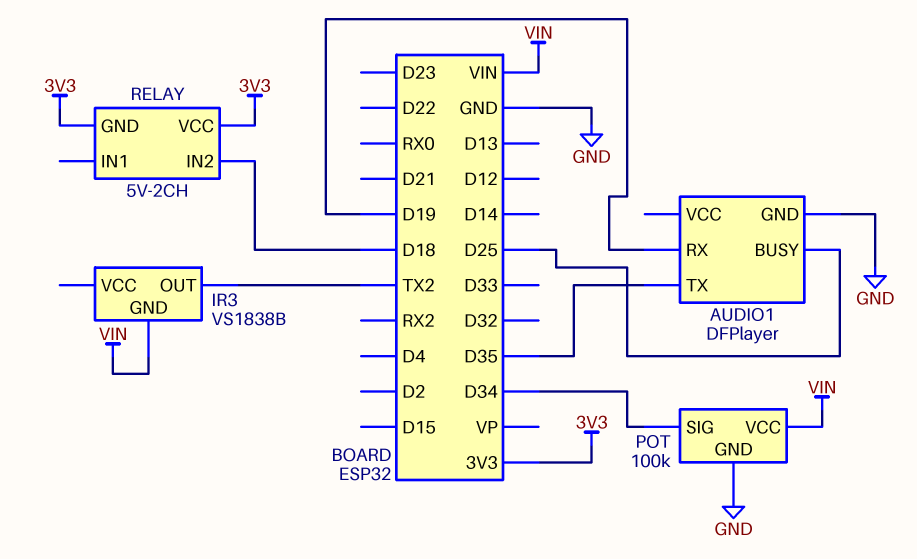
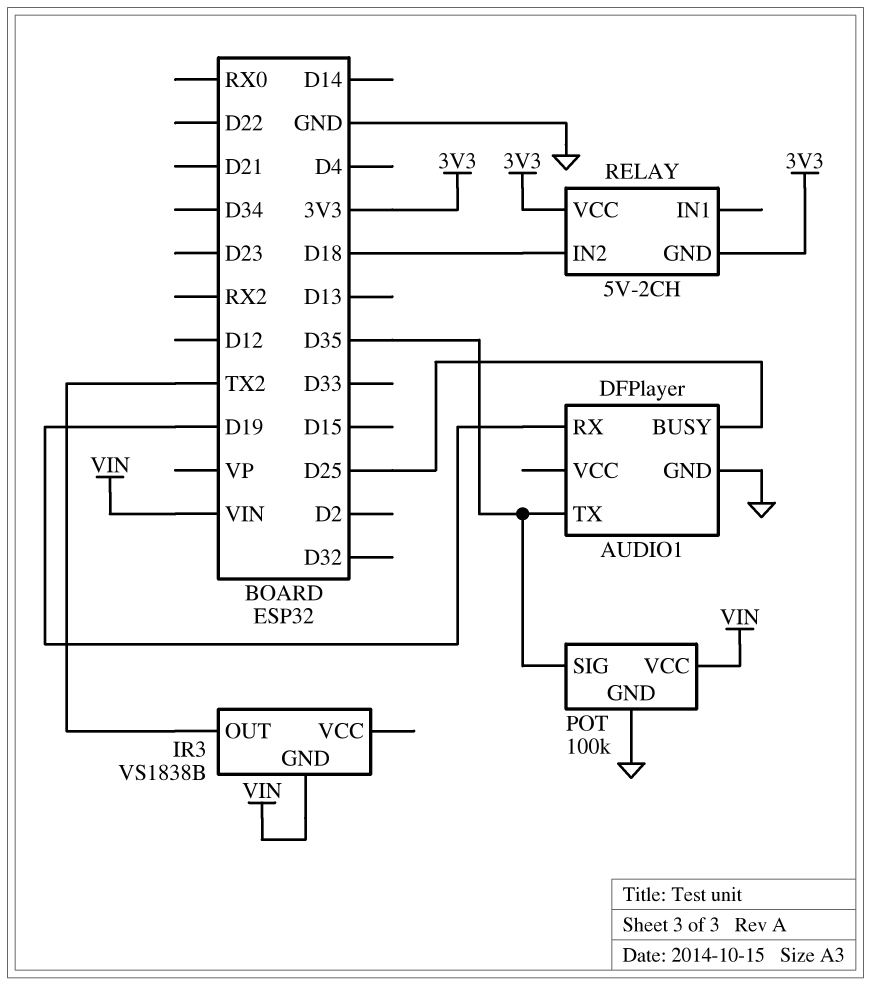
POT pin SIG: D34 -> D35

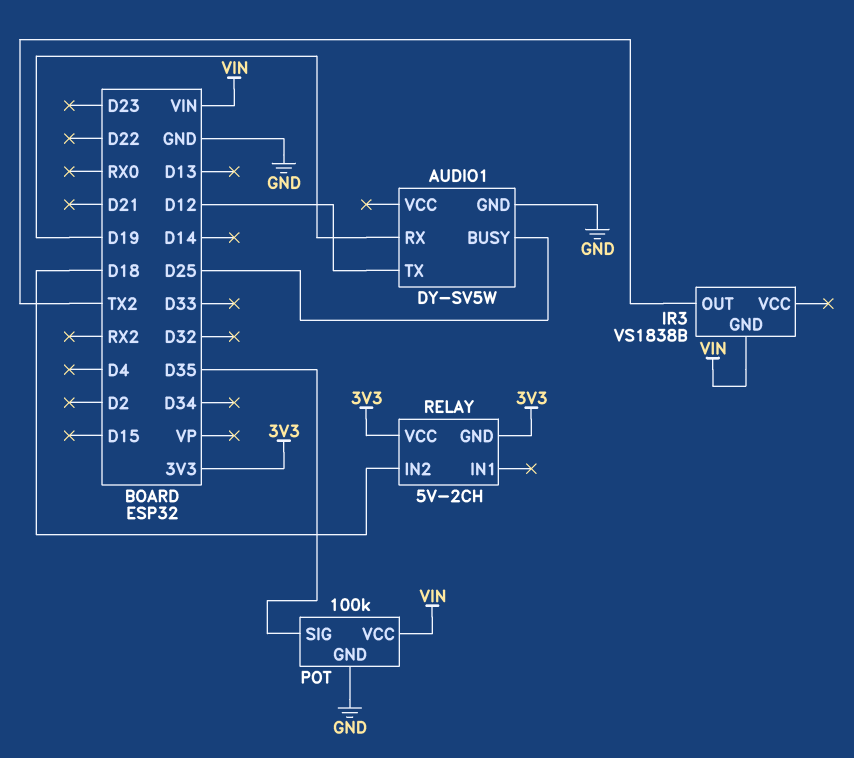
AUDIO1: DFPlayer -> DY-SV5W
AUDIO1 pin TX: D35 -> D12

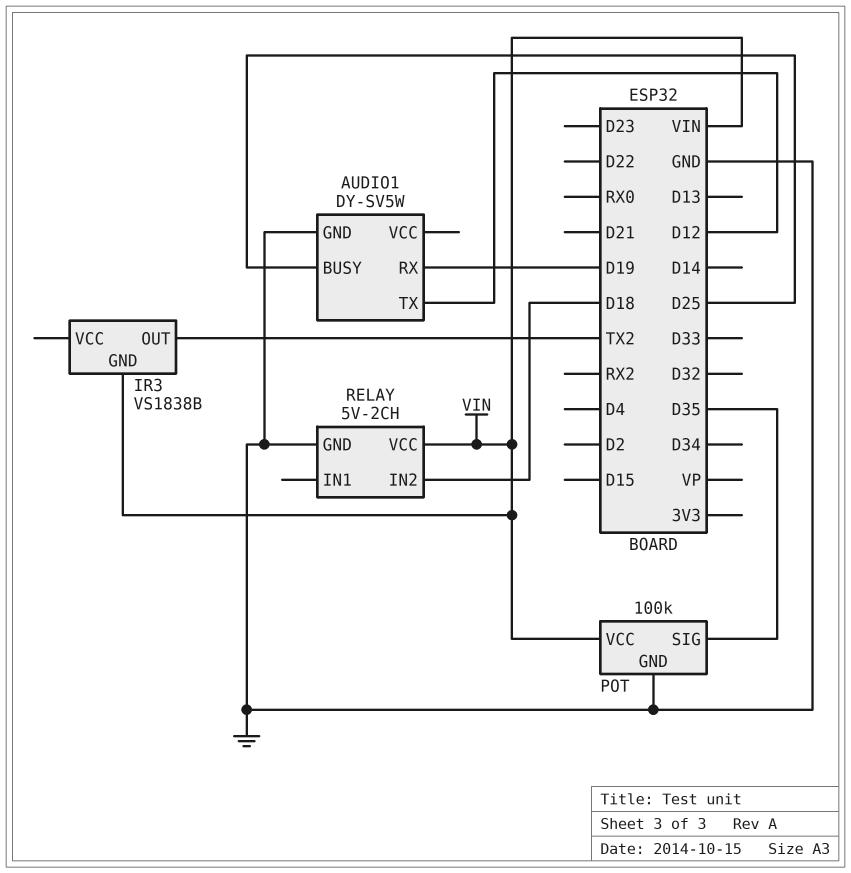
RELAY pin GND: 3V3 -> GND
RELAY pin VCC: 3V3 -> VIN

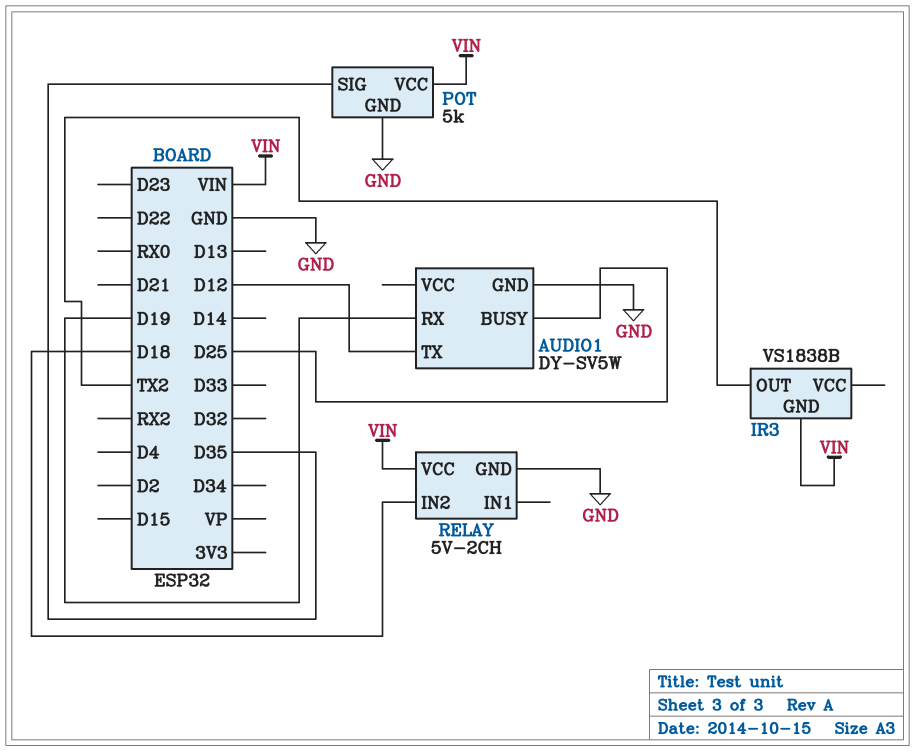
POT: 100k -> 5k

